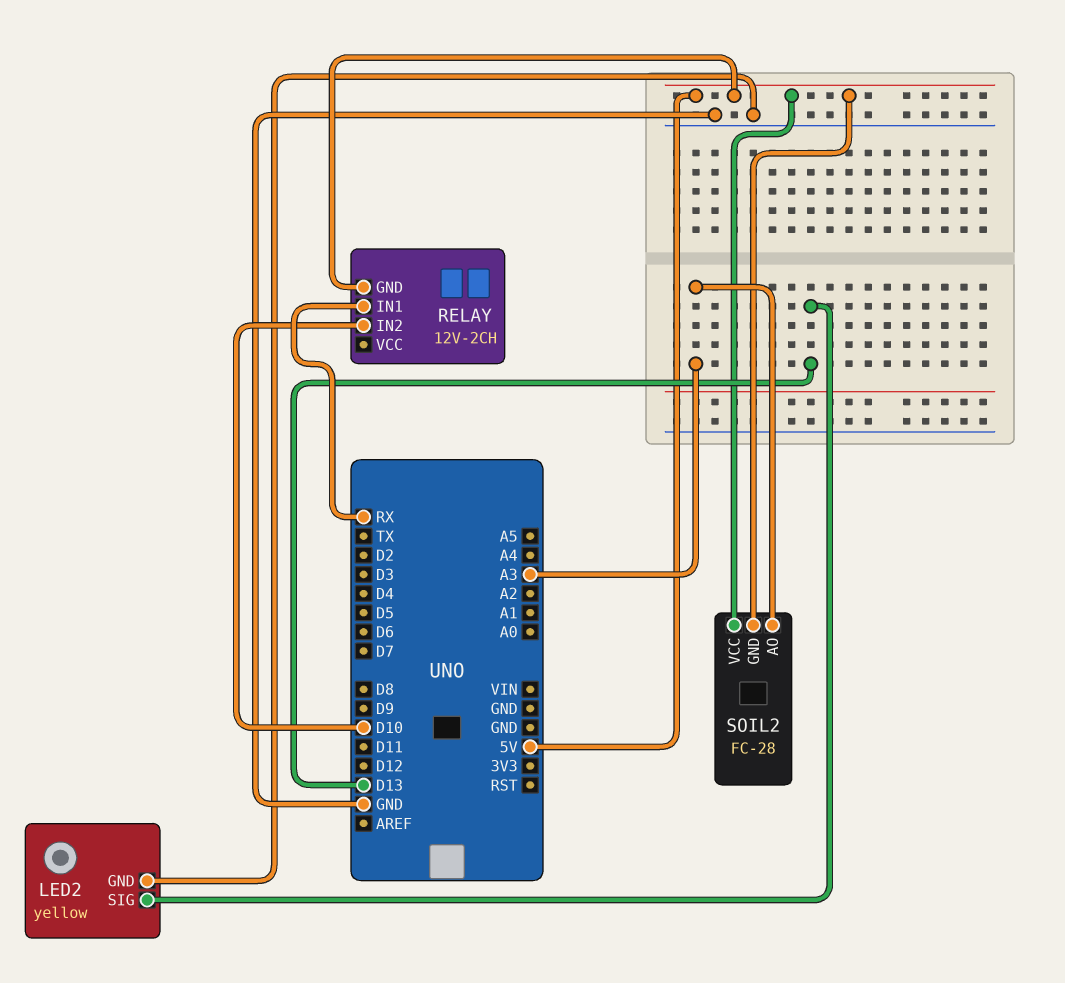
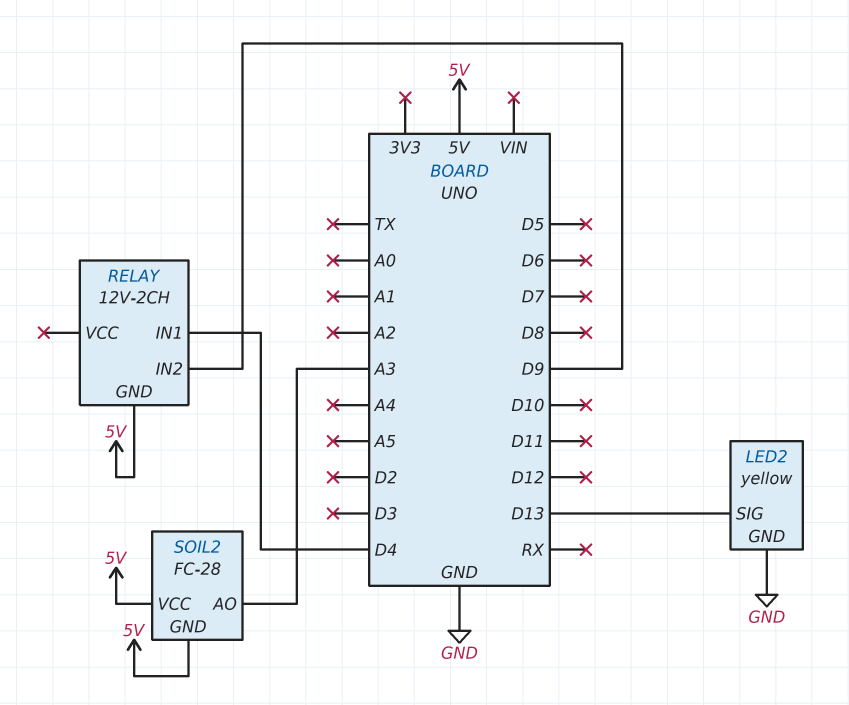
RELAY pin IN1: RX -> D4
RELAY pin IN2: D10 -> D9

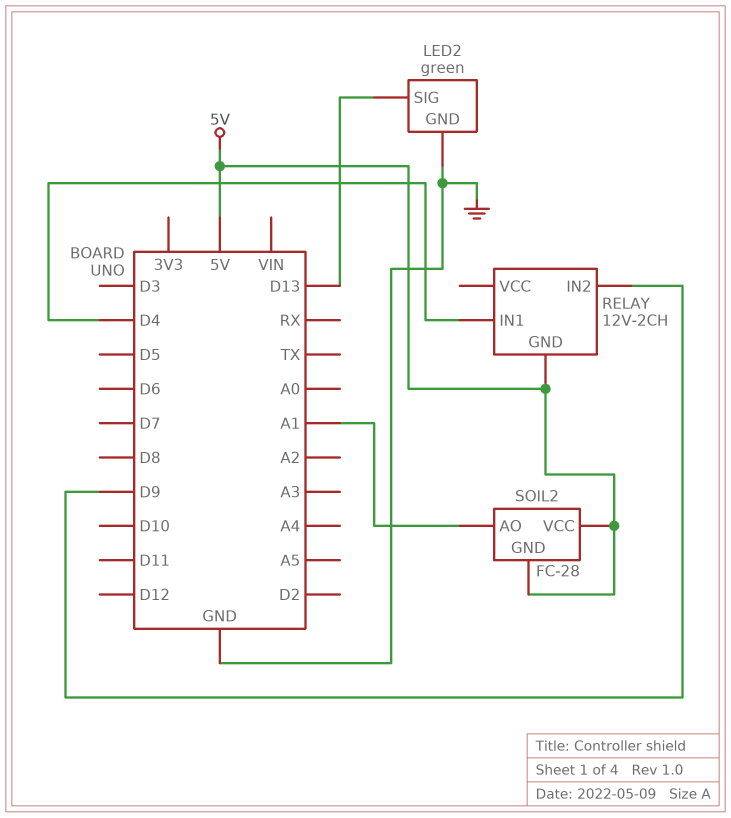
LED2: yellow -> green
SOIL2 pin AO: A3 -> A1

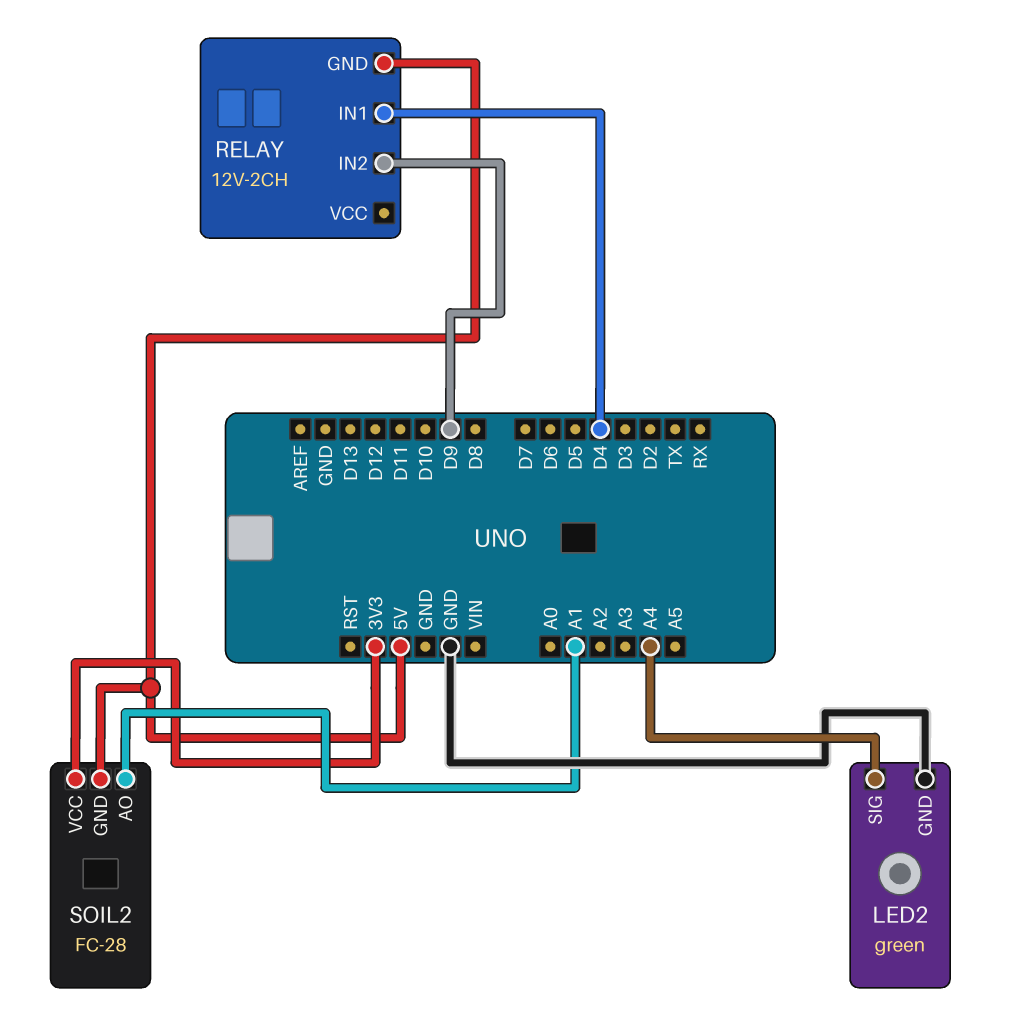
LED2 pin SIG: D13 -> A4
SOIL2 pin VCC: 5V -> 3V3

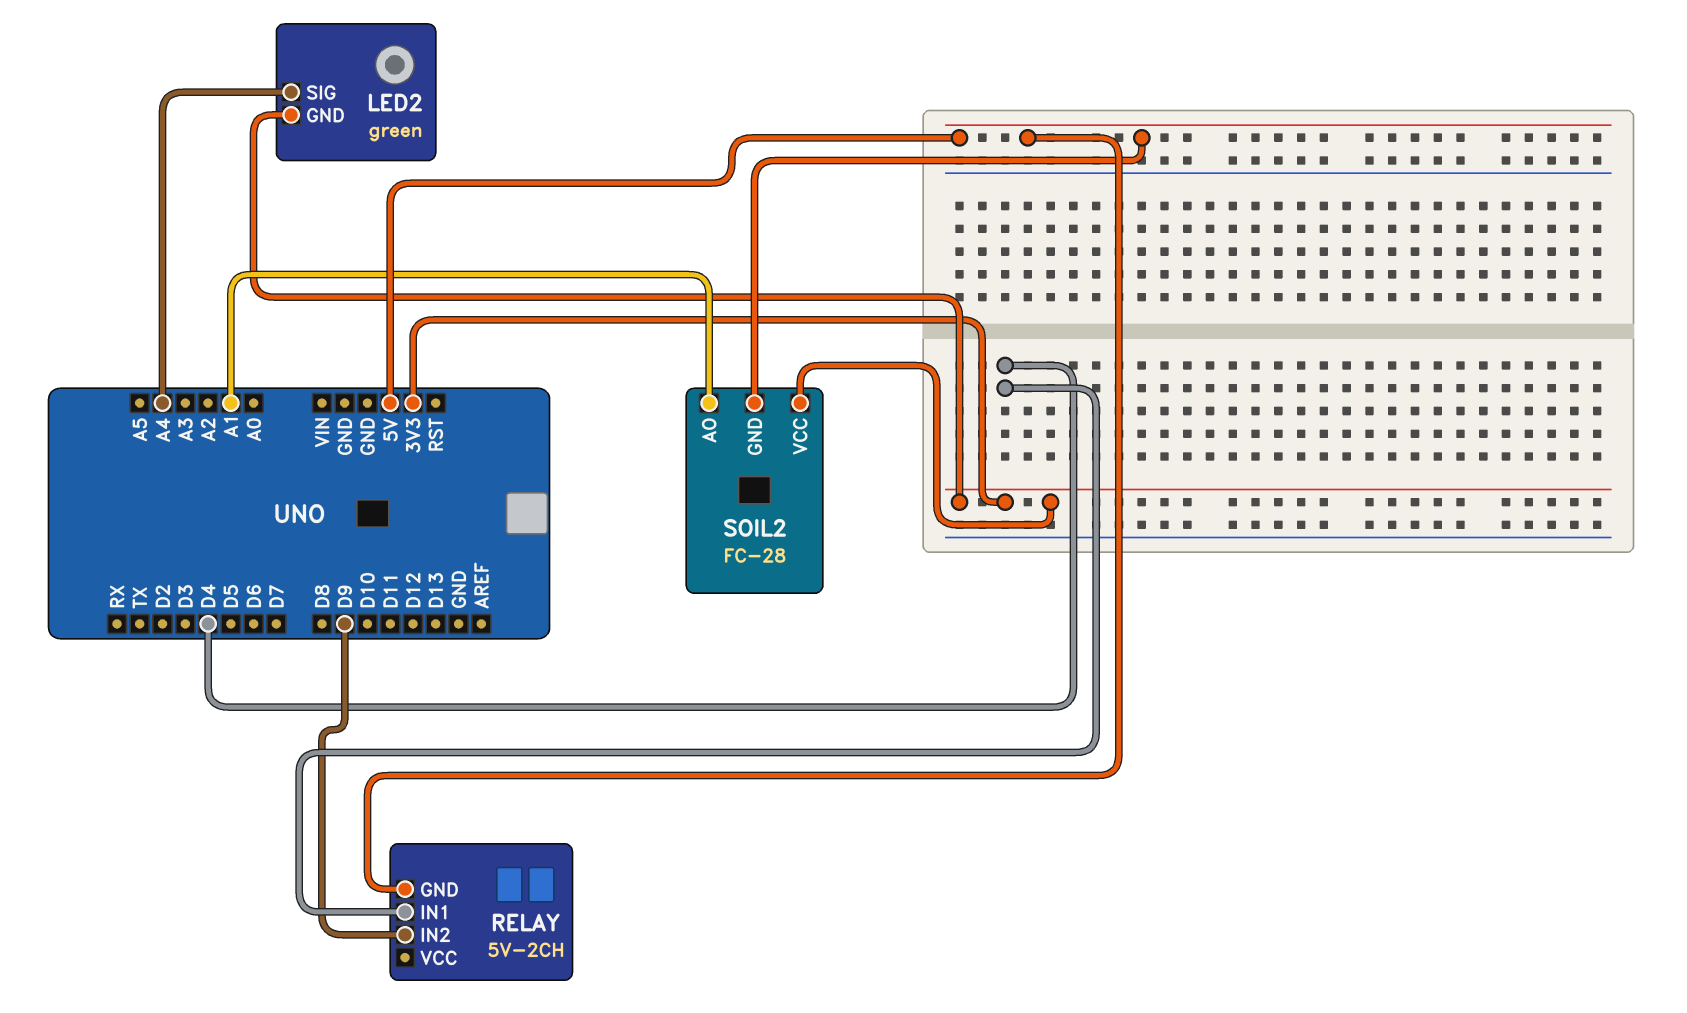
LED2 pin GND: GND -> 3V3
RELAY: 12V-2CH -> 5V-2CH

